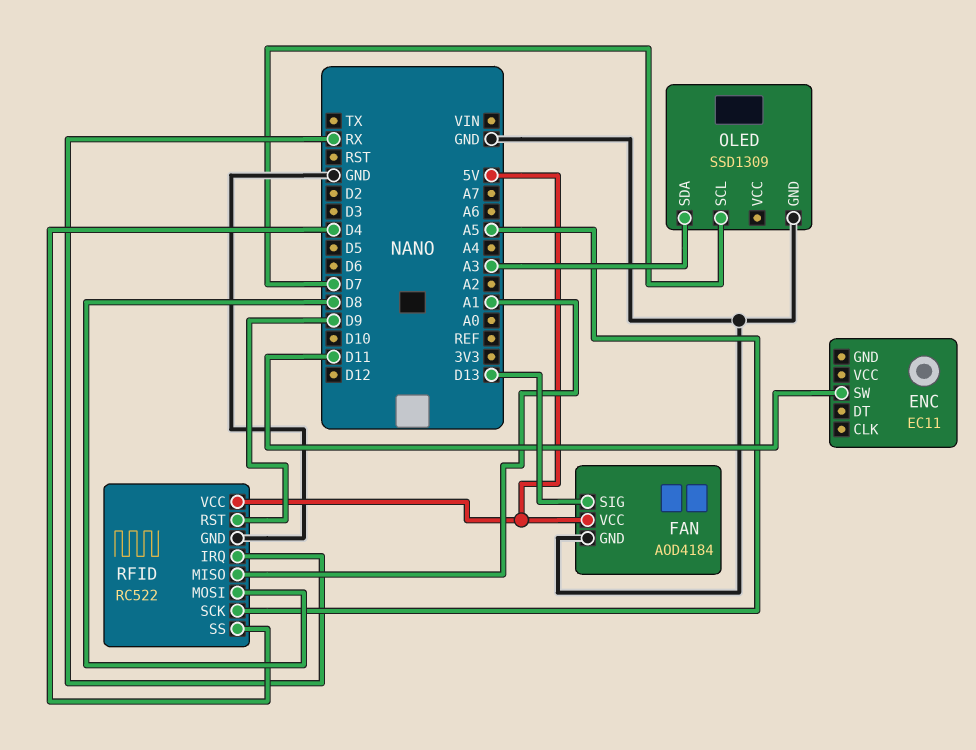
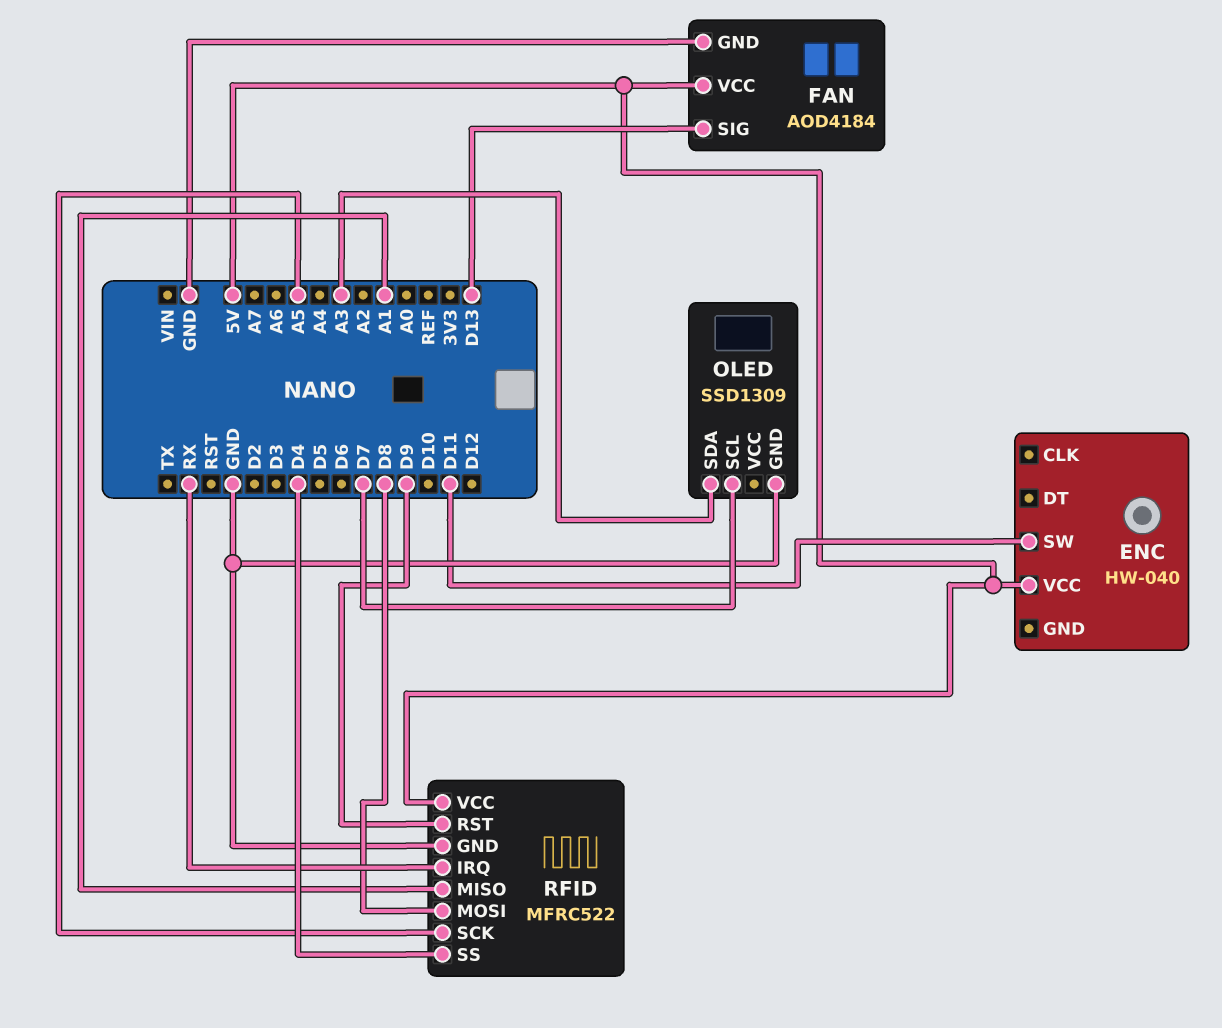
ENC: EC11 -> HW-040
ENC pin VCC: none -> 5V
RFID: RC522 -> MFRC522

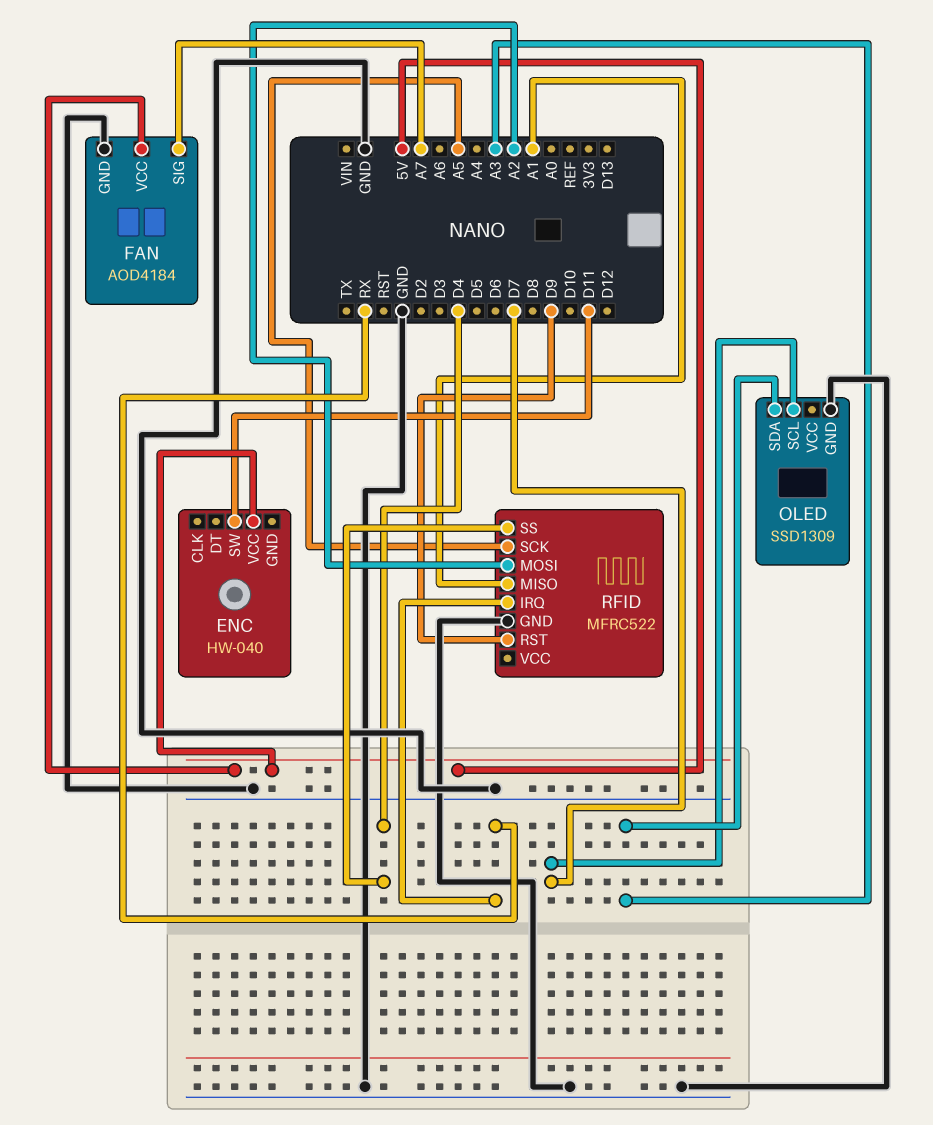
FAN pin SIG: D13 -> A7
RFID pin MOSI: D8 -> A2
RFID pin VCC: 5V -> none

